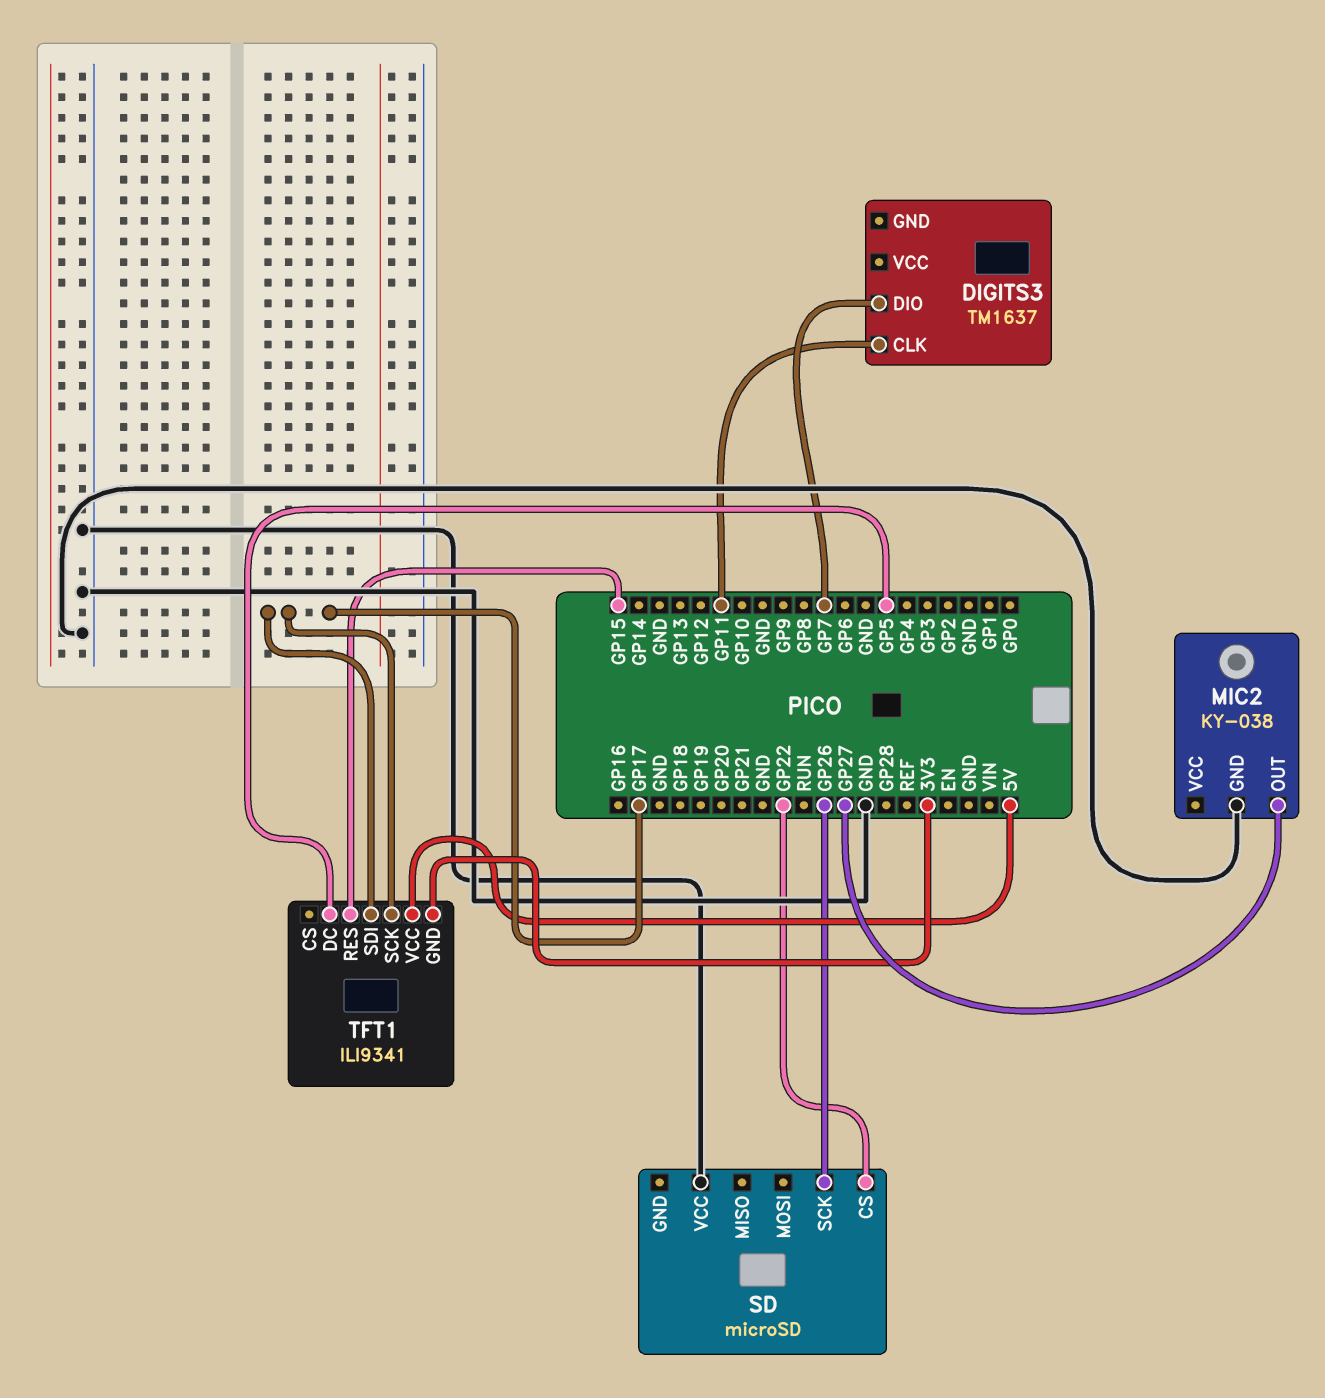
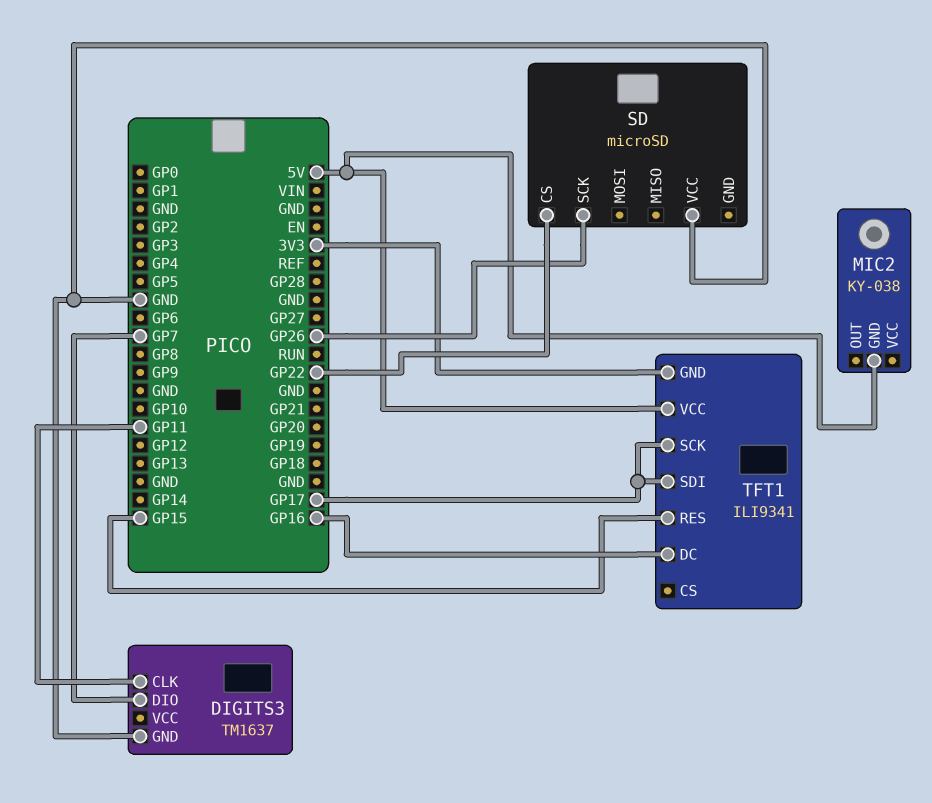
DIGITS3 pin GND: none -> GND
MIC2 pin GND: GND -> 5V
MIC2 pin OUT: GP27 -> none
TFT1 pin DC: GP5 -> GP16

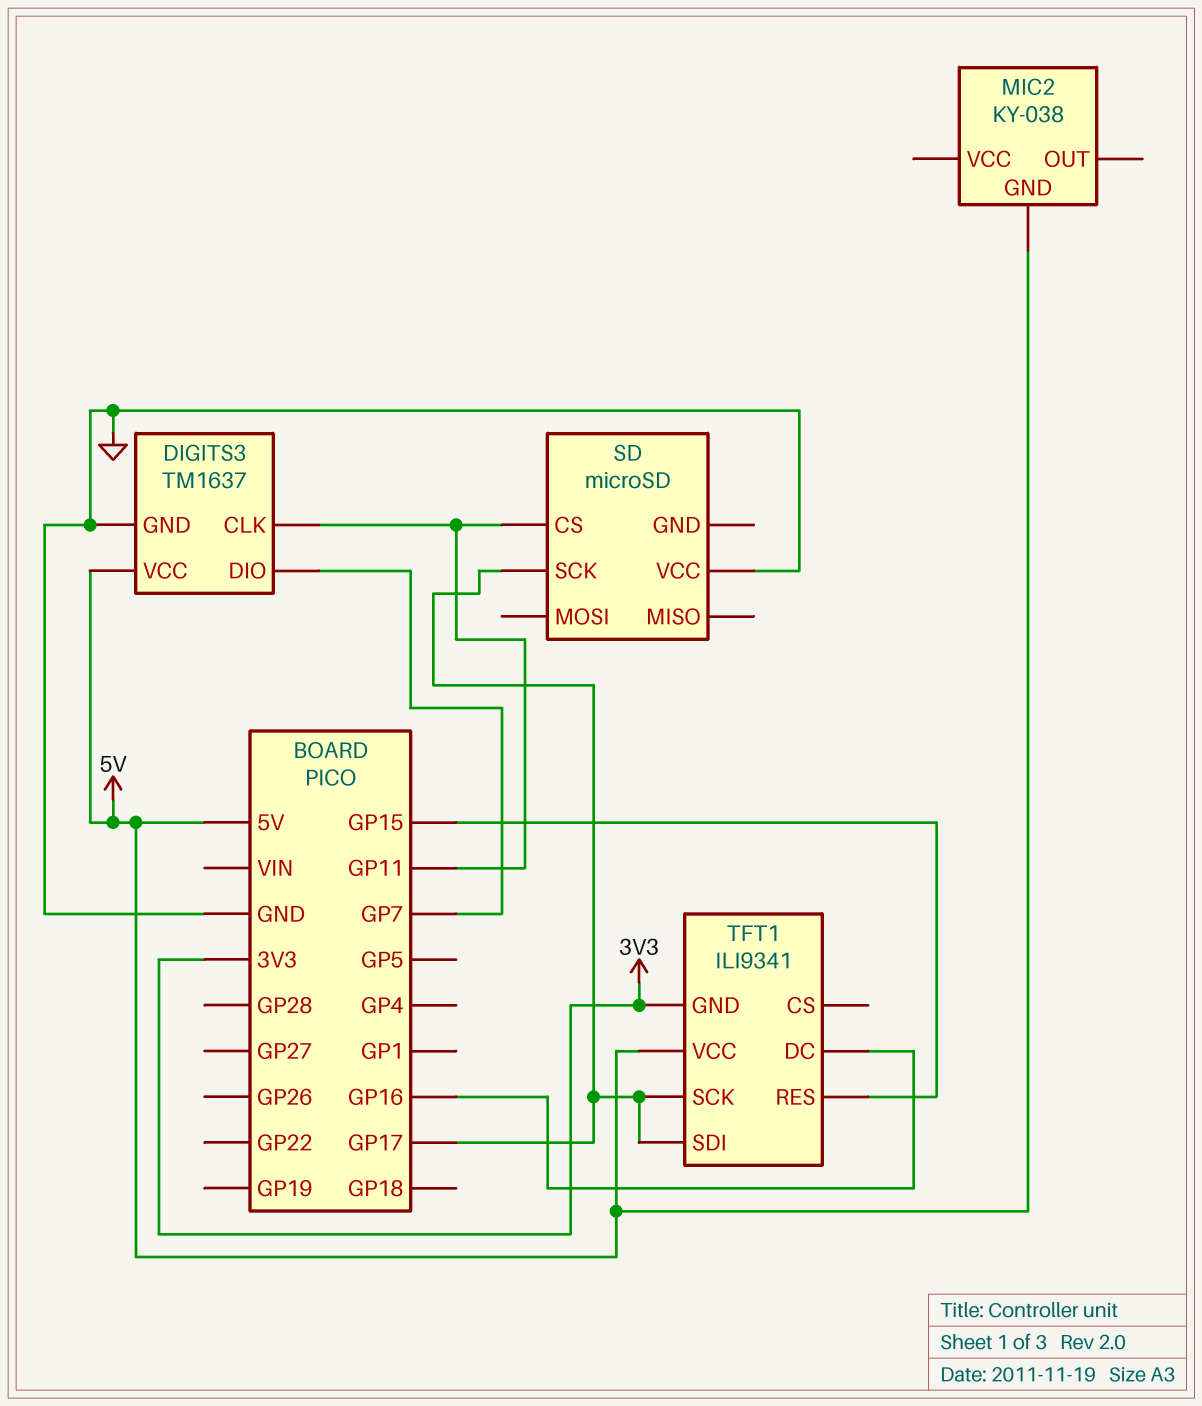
DIGITS3 pin VCC: none -> 5V
SD pin CS: GP22 -> GP11
SD pin SCK: GP26 -> GP17

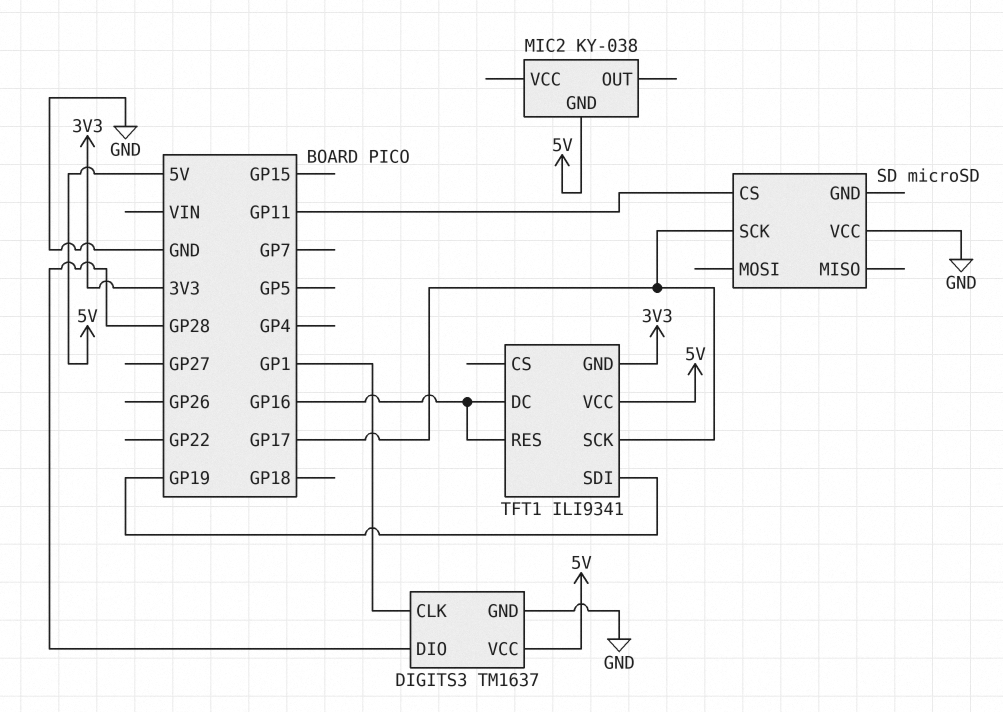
DIGITS3 pin CLK: GP11 -> GP1
DIGITS3 pin DIO: GP7 -> GP28
TFT1 pin RES: GP15 -> GP16
TFT1 pin SDI: GP17 -> GP19

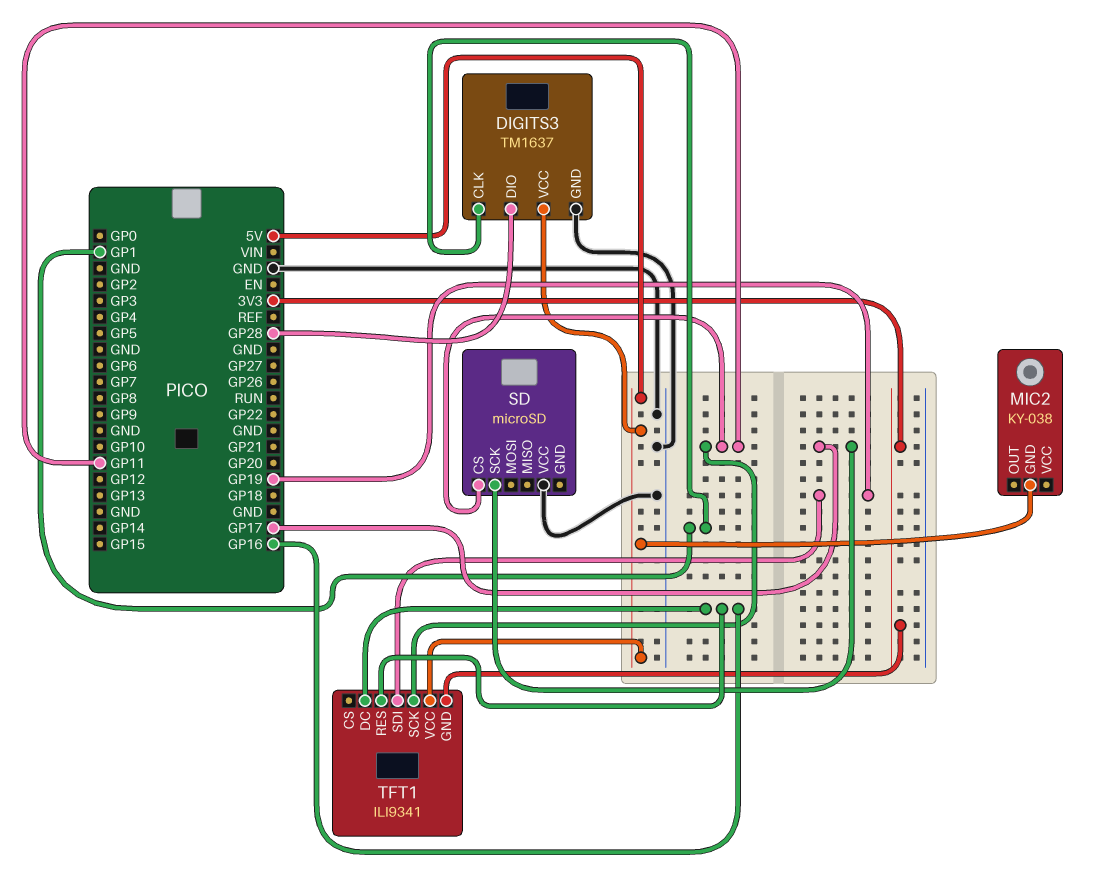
TFT1 pin SCK: GP17 -> GP11

